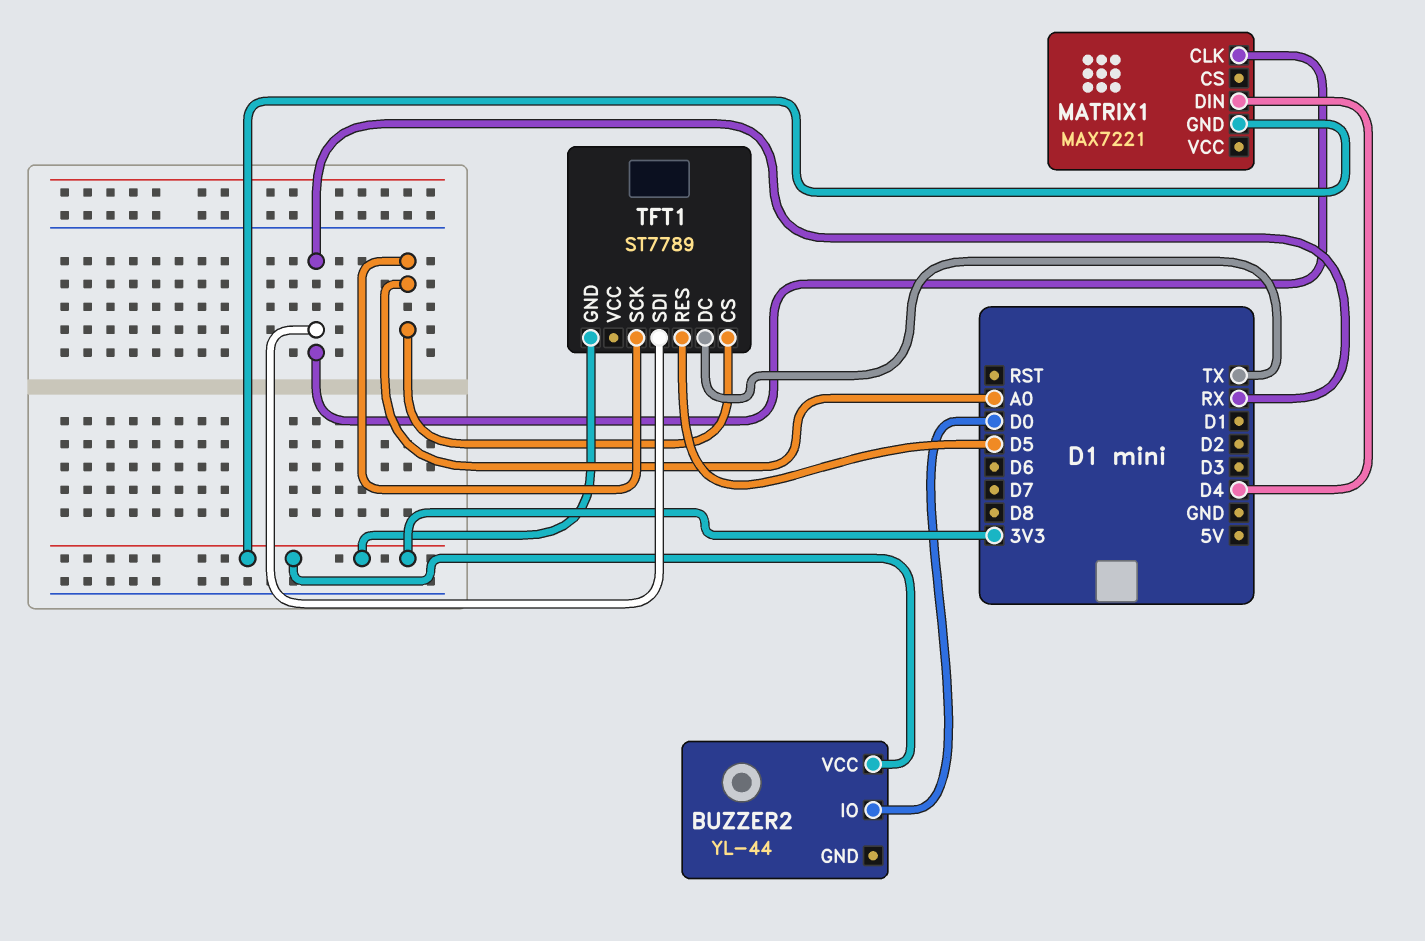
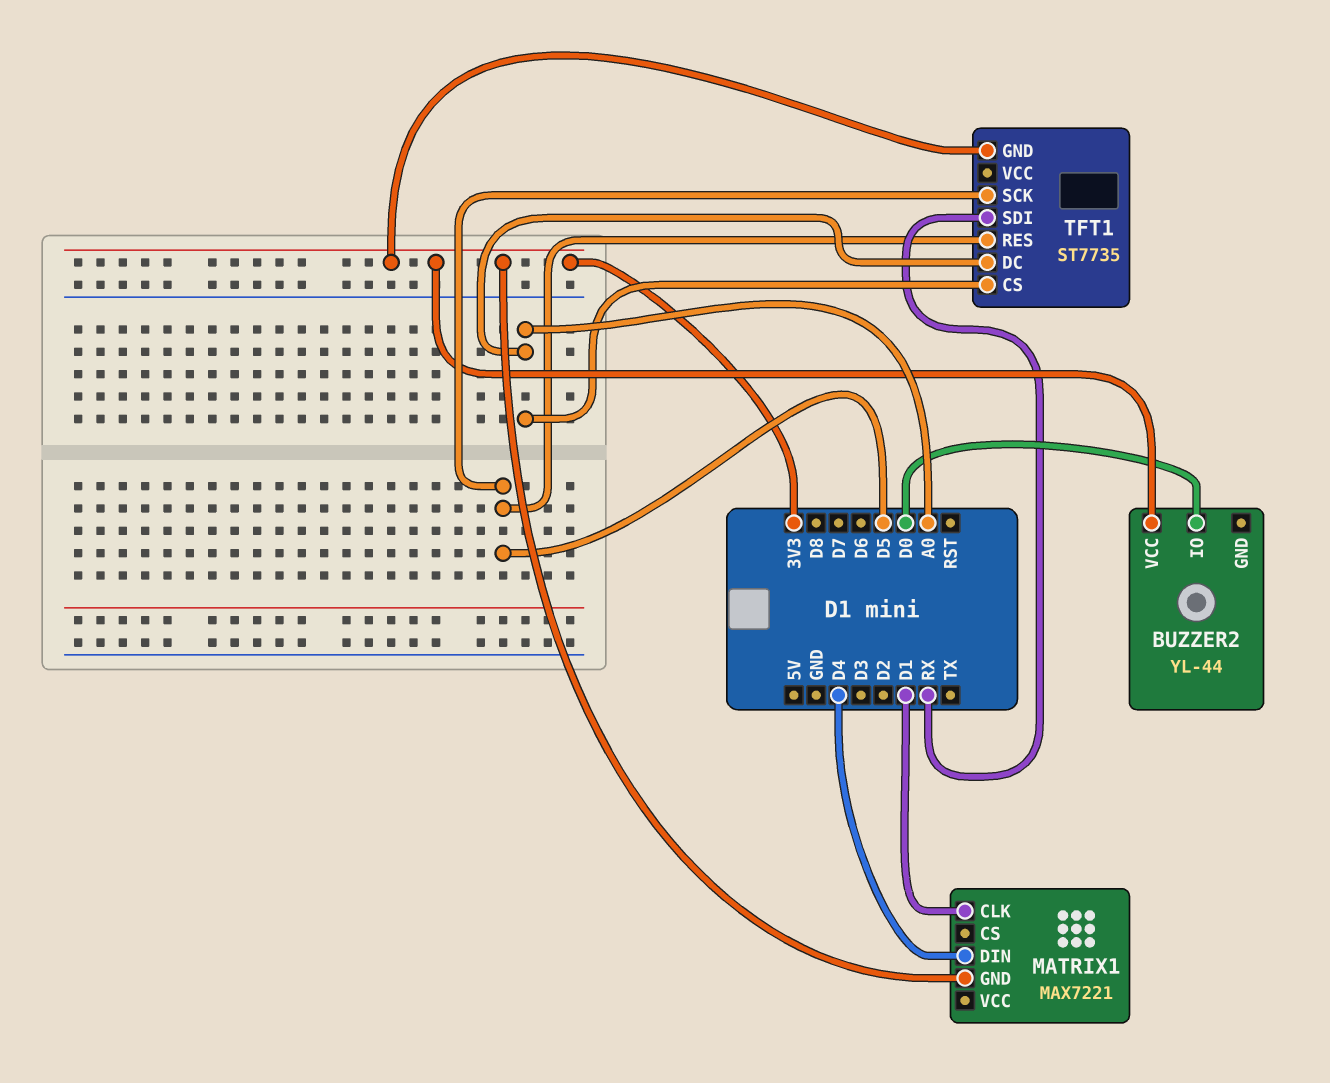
MATRIX1 pin CLK: RX -> D1
TFT1: ST7789 -> ST7735
TFT1 pin DC: TX -> A0
TFT1 pin SCK: A0 -> D5

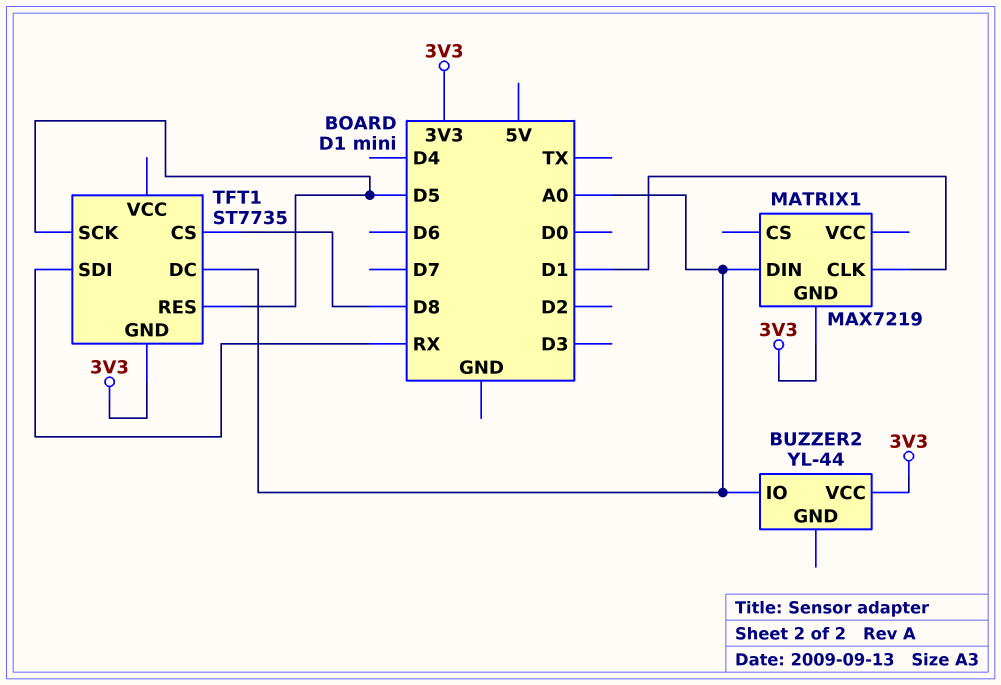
BUZZER2 pin IO: D0 -> A0
MATRIX1: MAX7221 -> MAX7219
MATRIX1 pin DIN: D4 -> A0
TFT1 pin CS: A0 -> D8

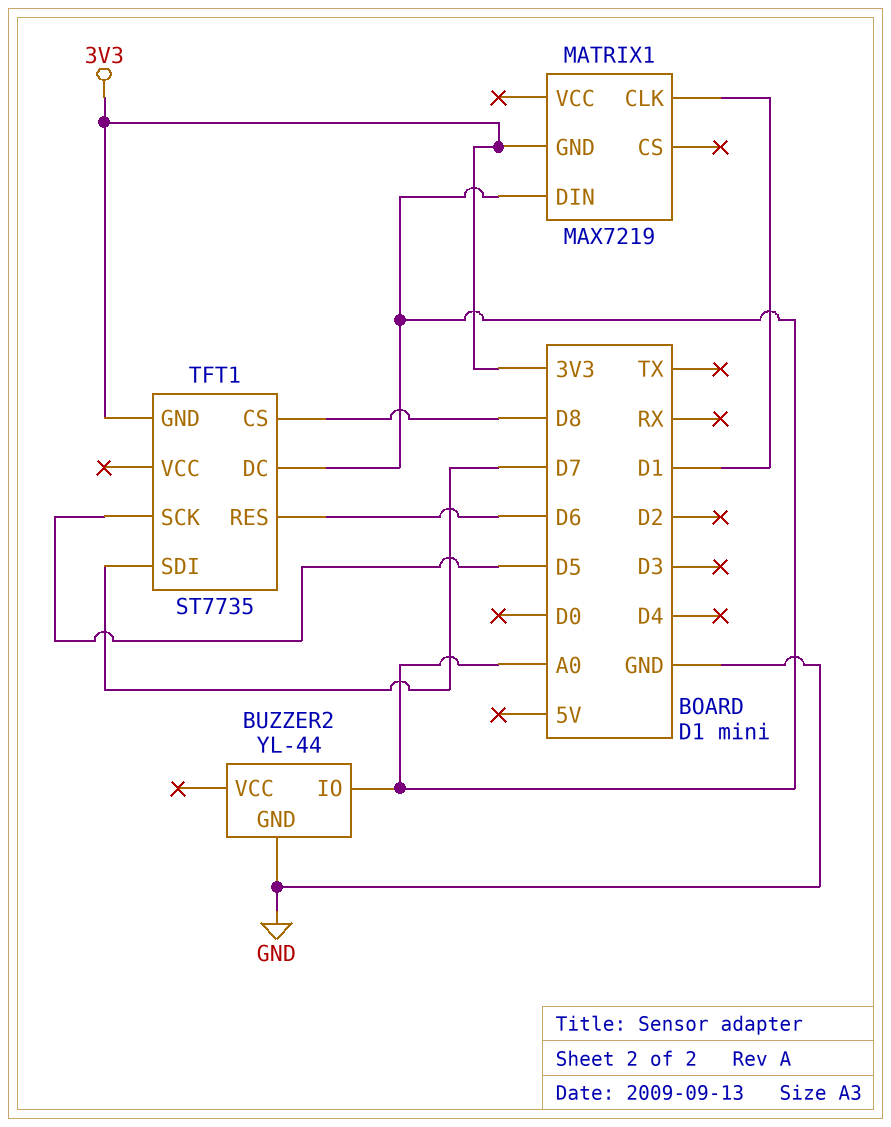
BUZZER2 pin GND: none -> GND
BUZZER2 pin VCC: 3V3 -> none
TFT1 pin RES: D5 -> D6
TFT1 pin SDI: RX -> D7

